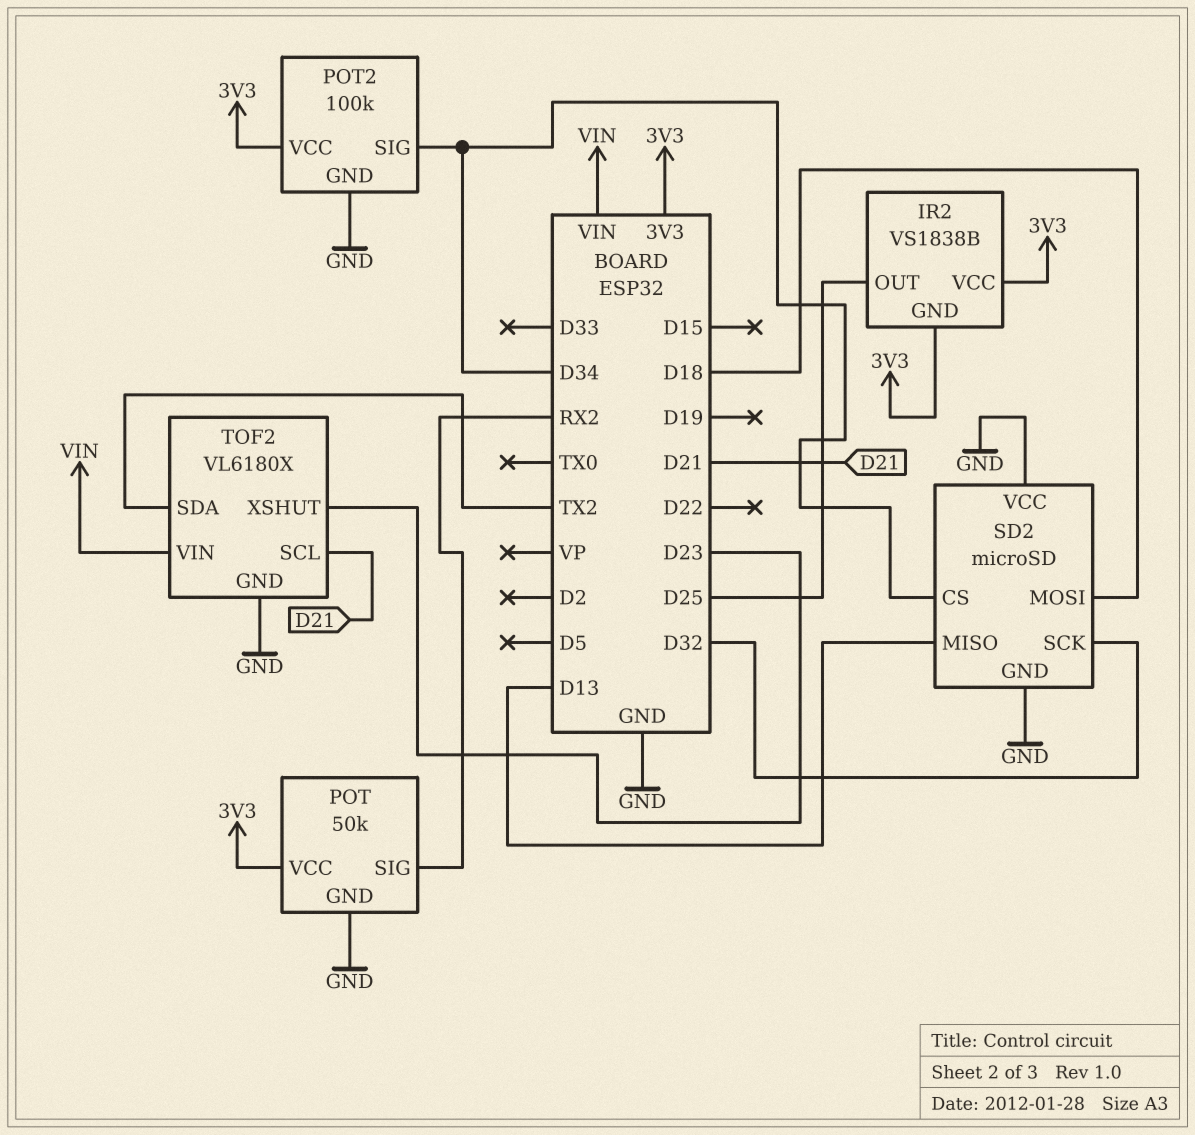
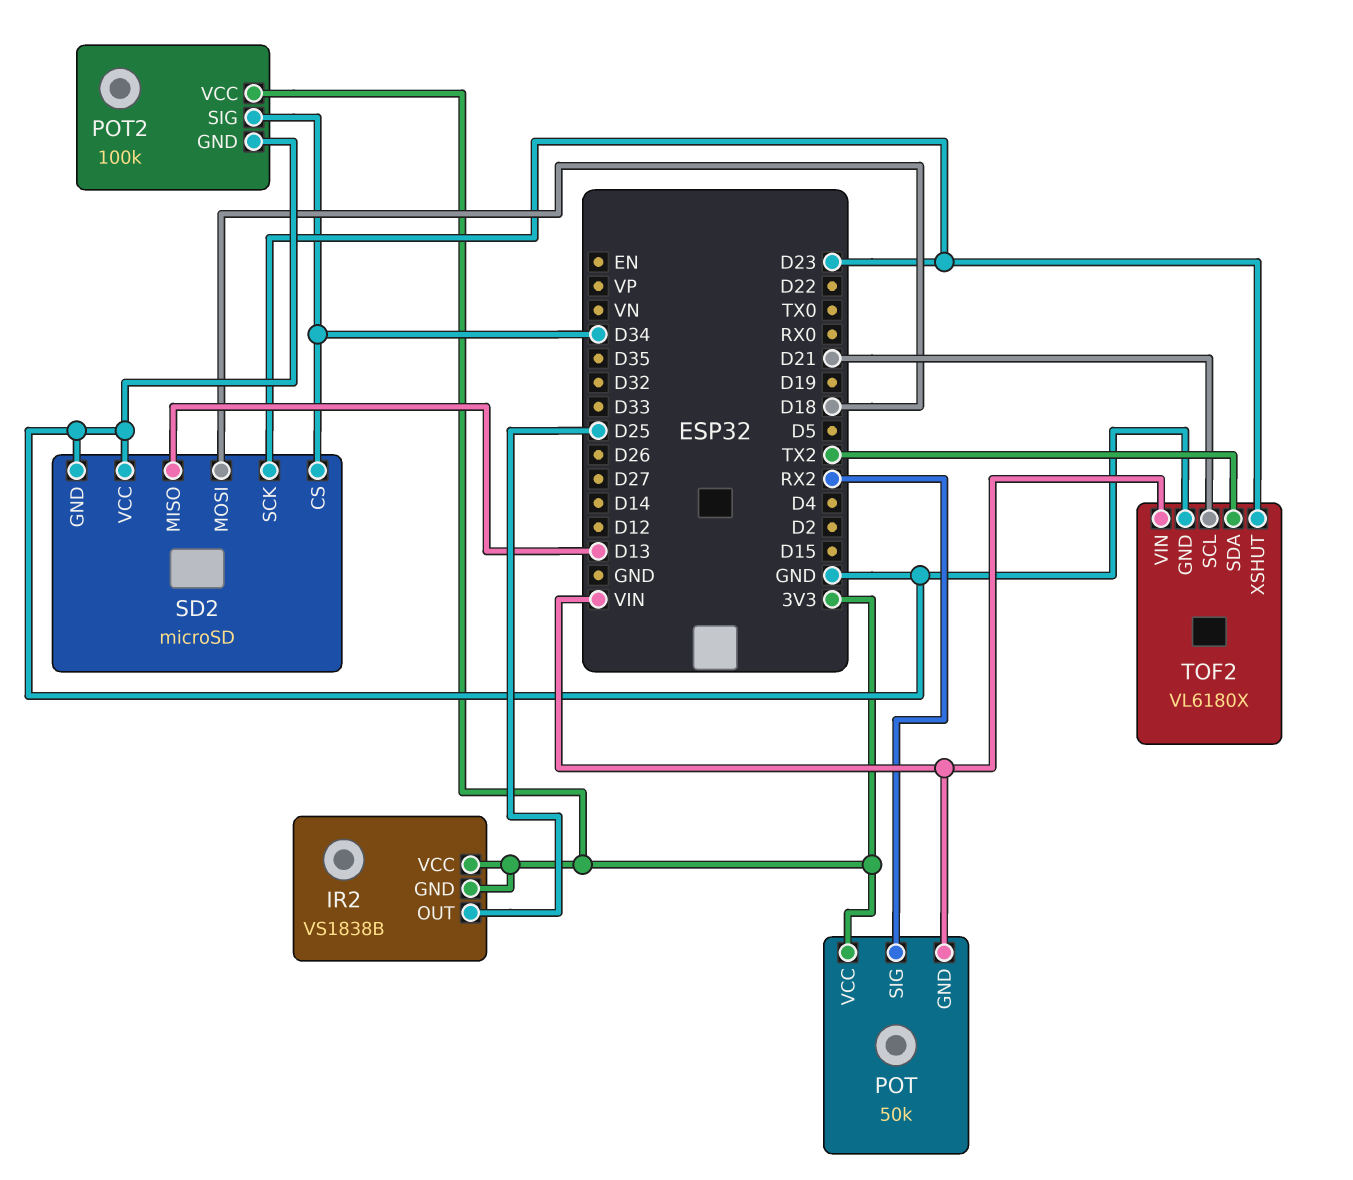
POT pin GND: GND -> VIN
SD2 pin SCK: D32 -> D23

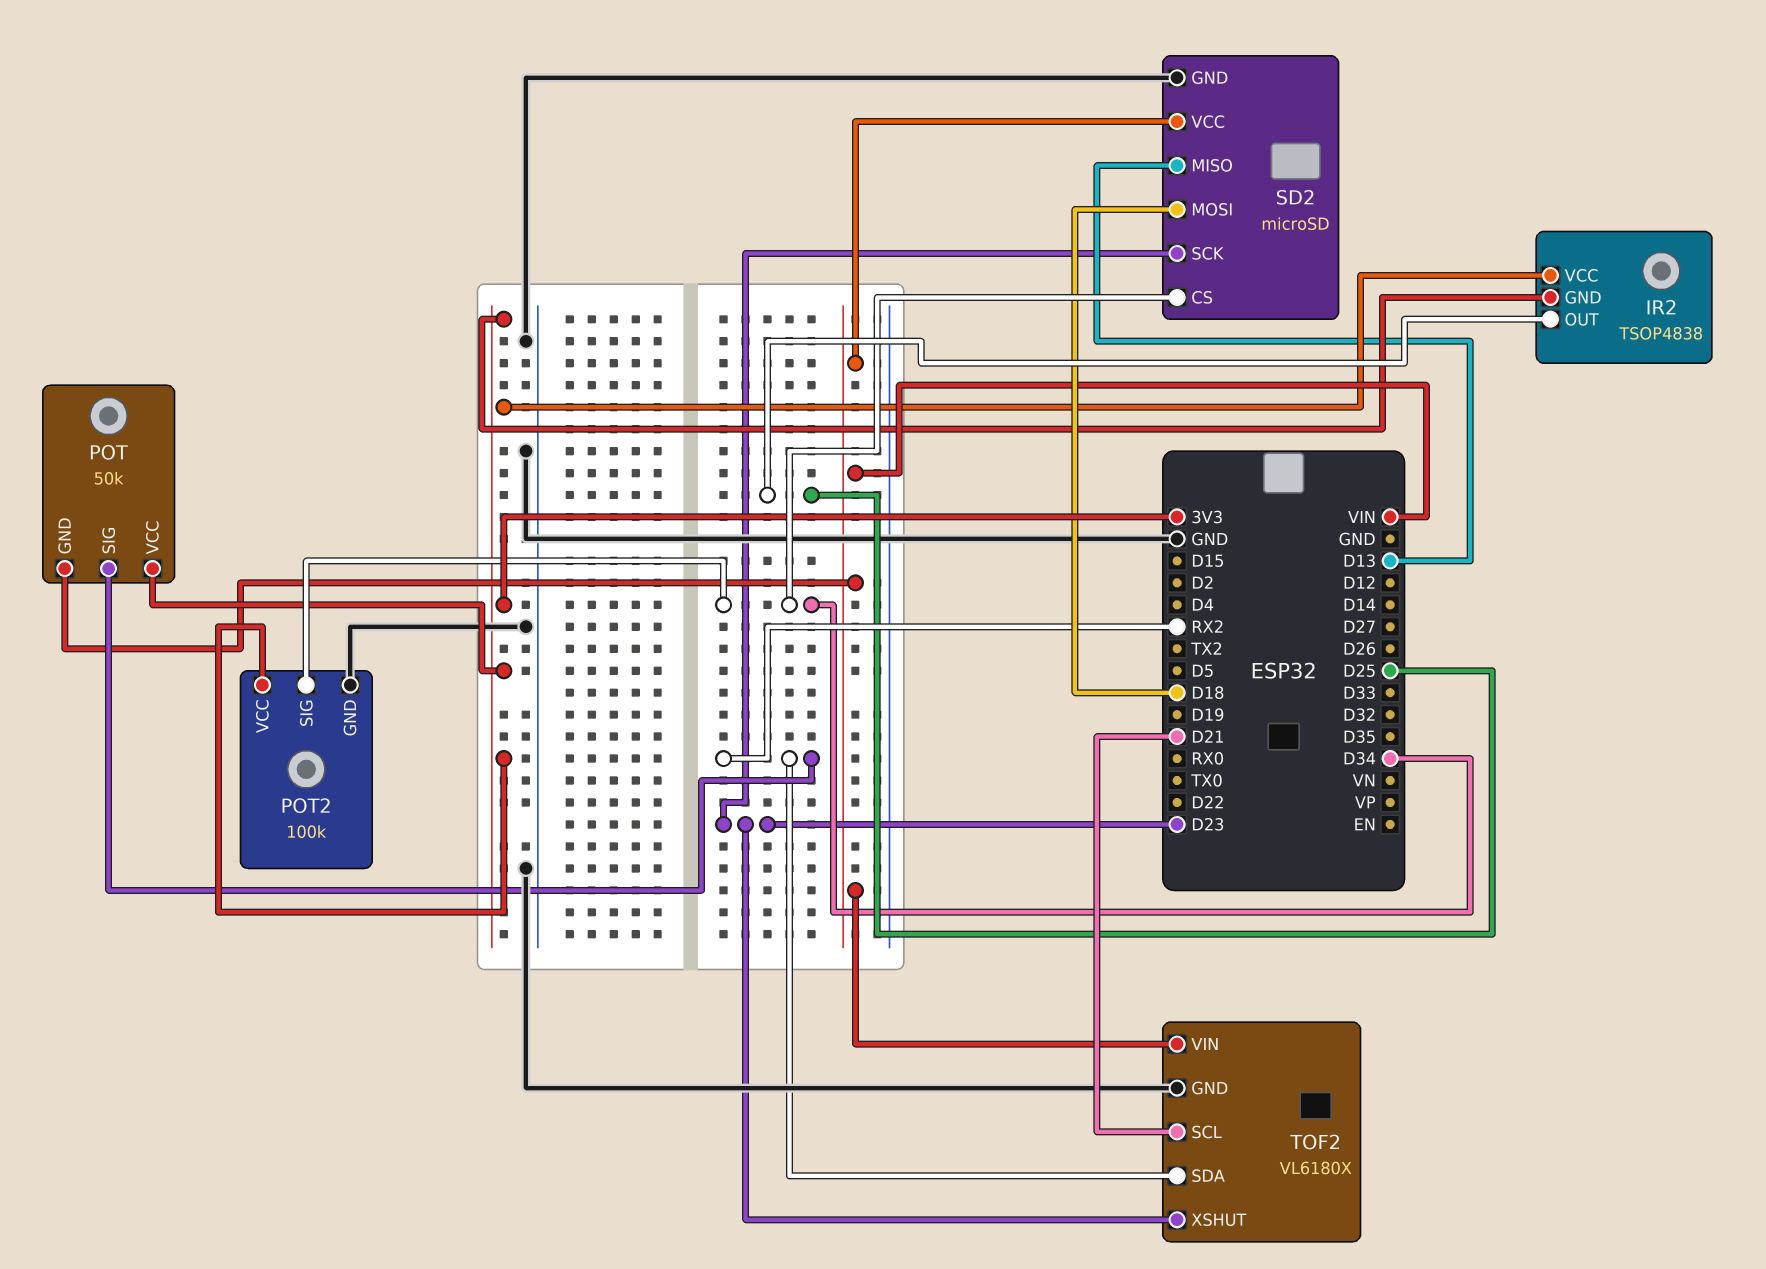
IR2: VS1838B -> TSOP4838
SD2 pin VCC: GND -> VIN
TOF2 pin SDA: TX2 -> RX2

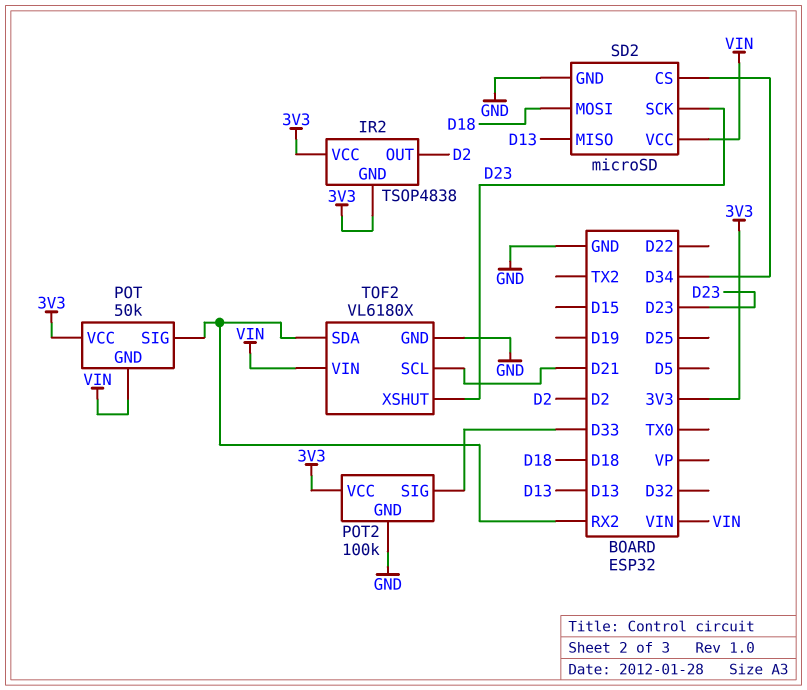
IR2 pin OUT: D25 -> D2
POT2 pin SIG: D34 -> D33

